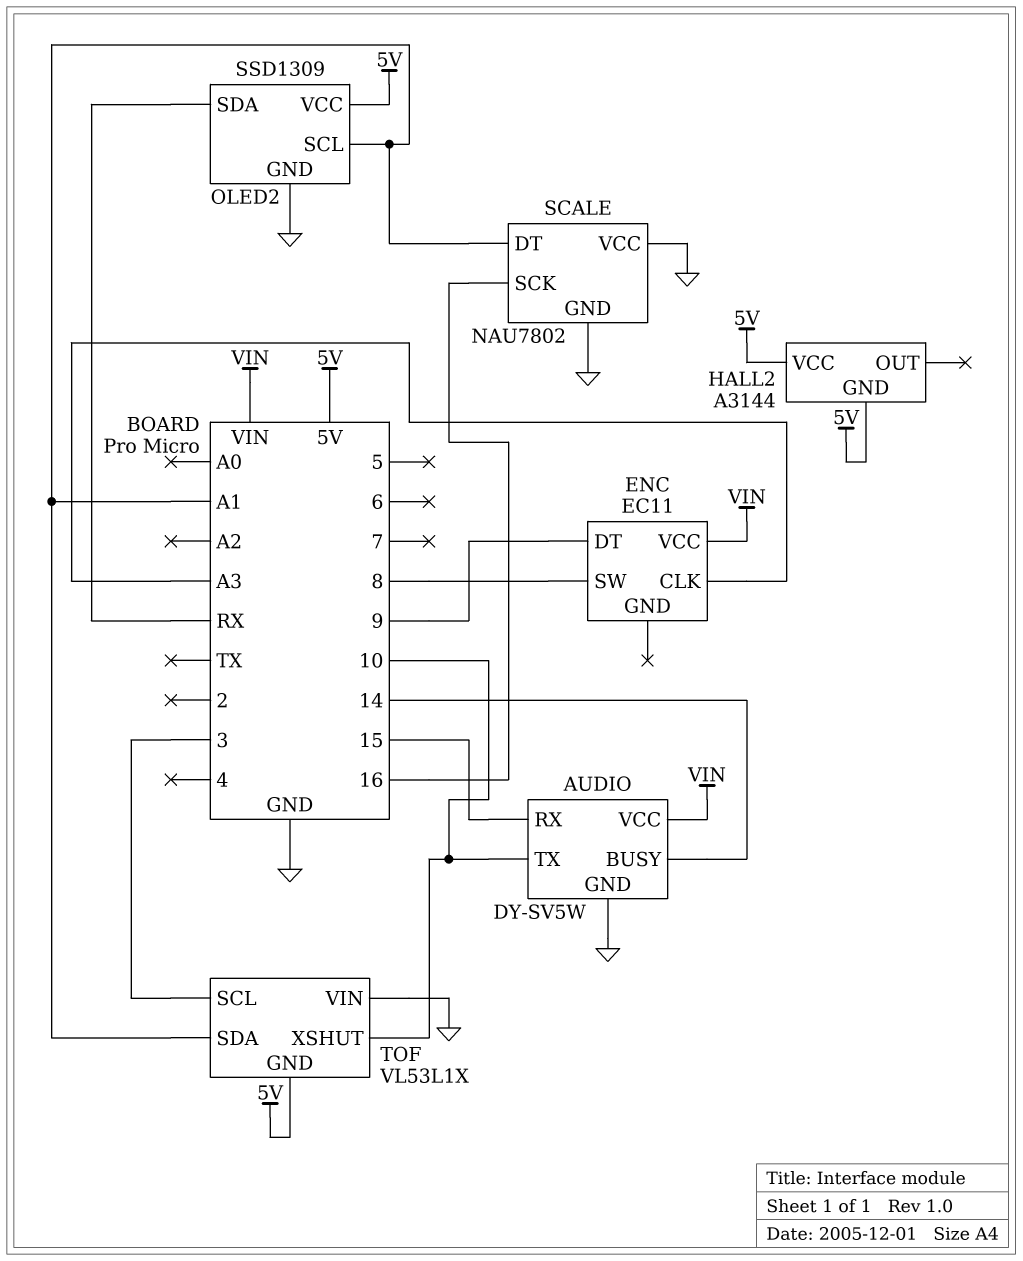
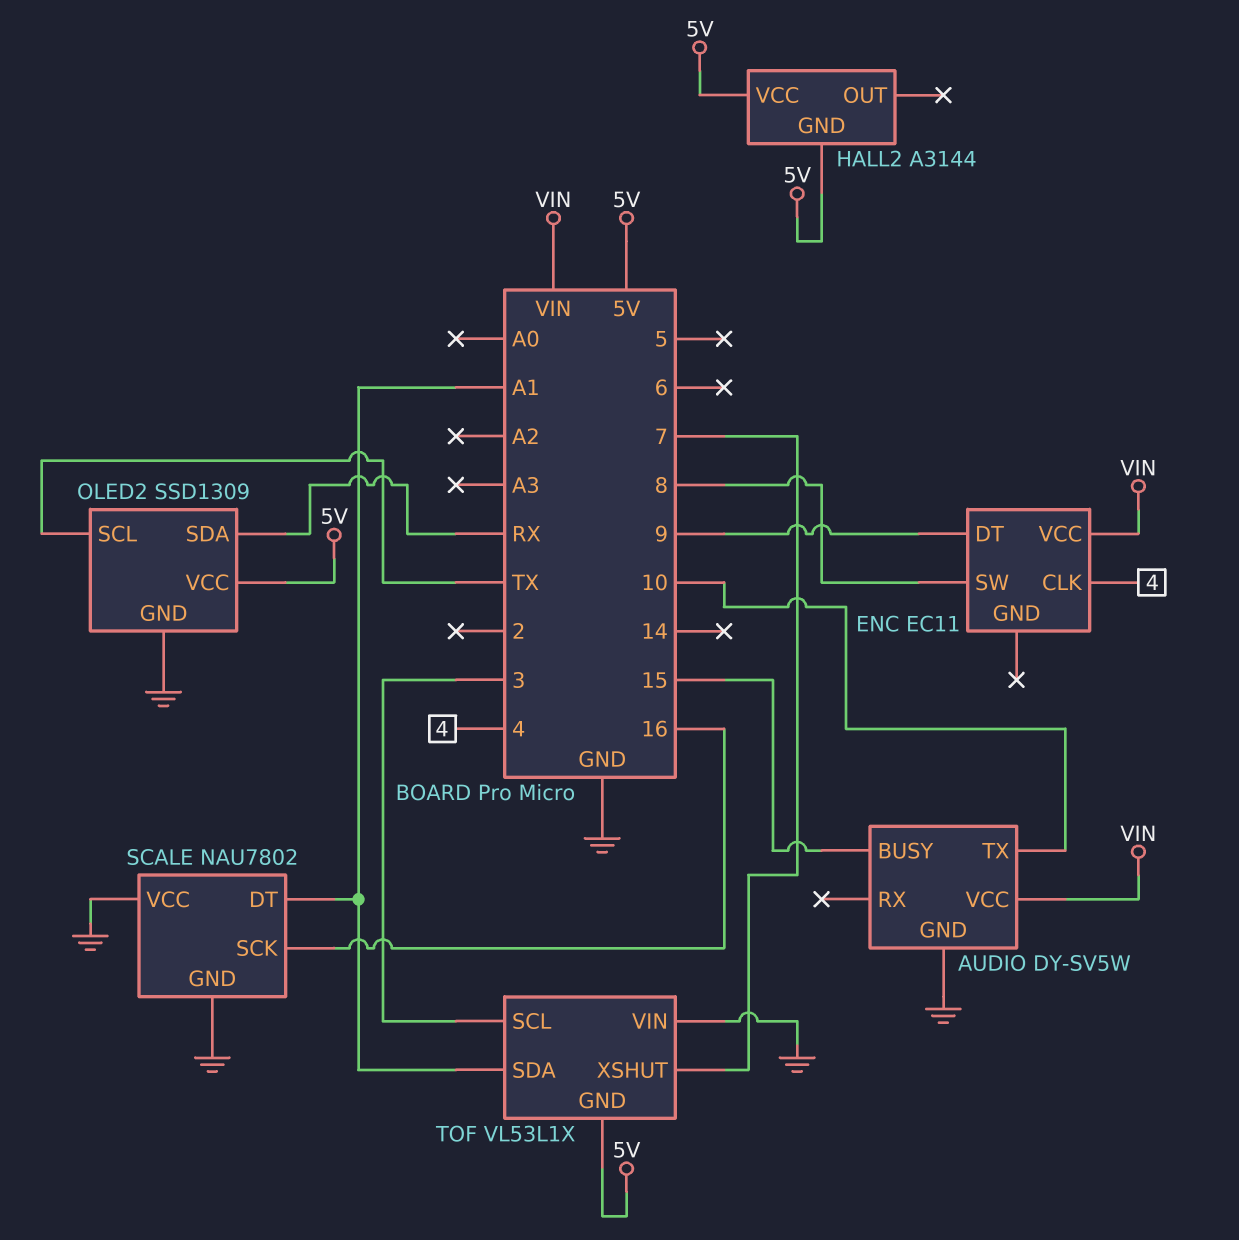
AUDIO pin BUSY: 14 -> 15
AUDIO pin RX: 15 -> none
ENC pin CLK: A3 -> 4
OLED2 pin SCL: A1 -> TX
TOF pin XSHUT: 10 -> 7

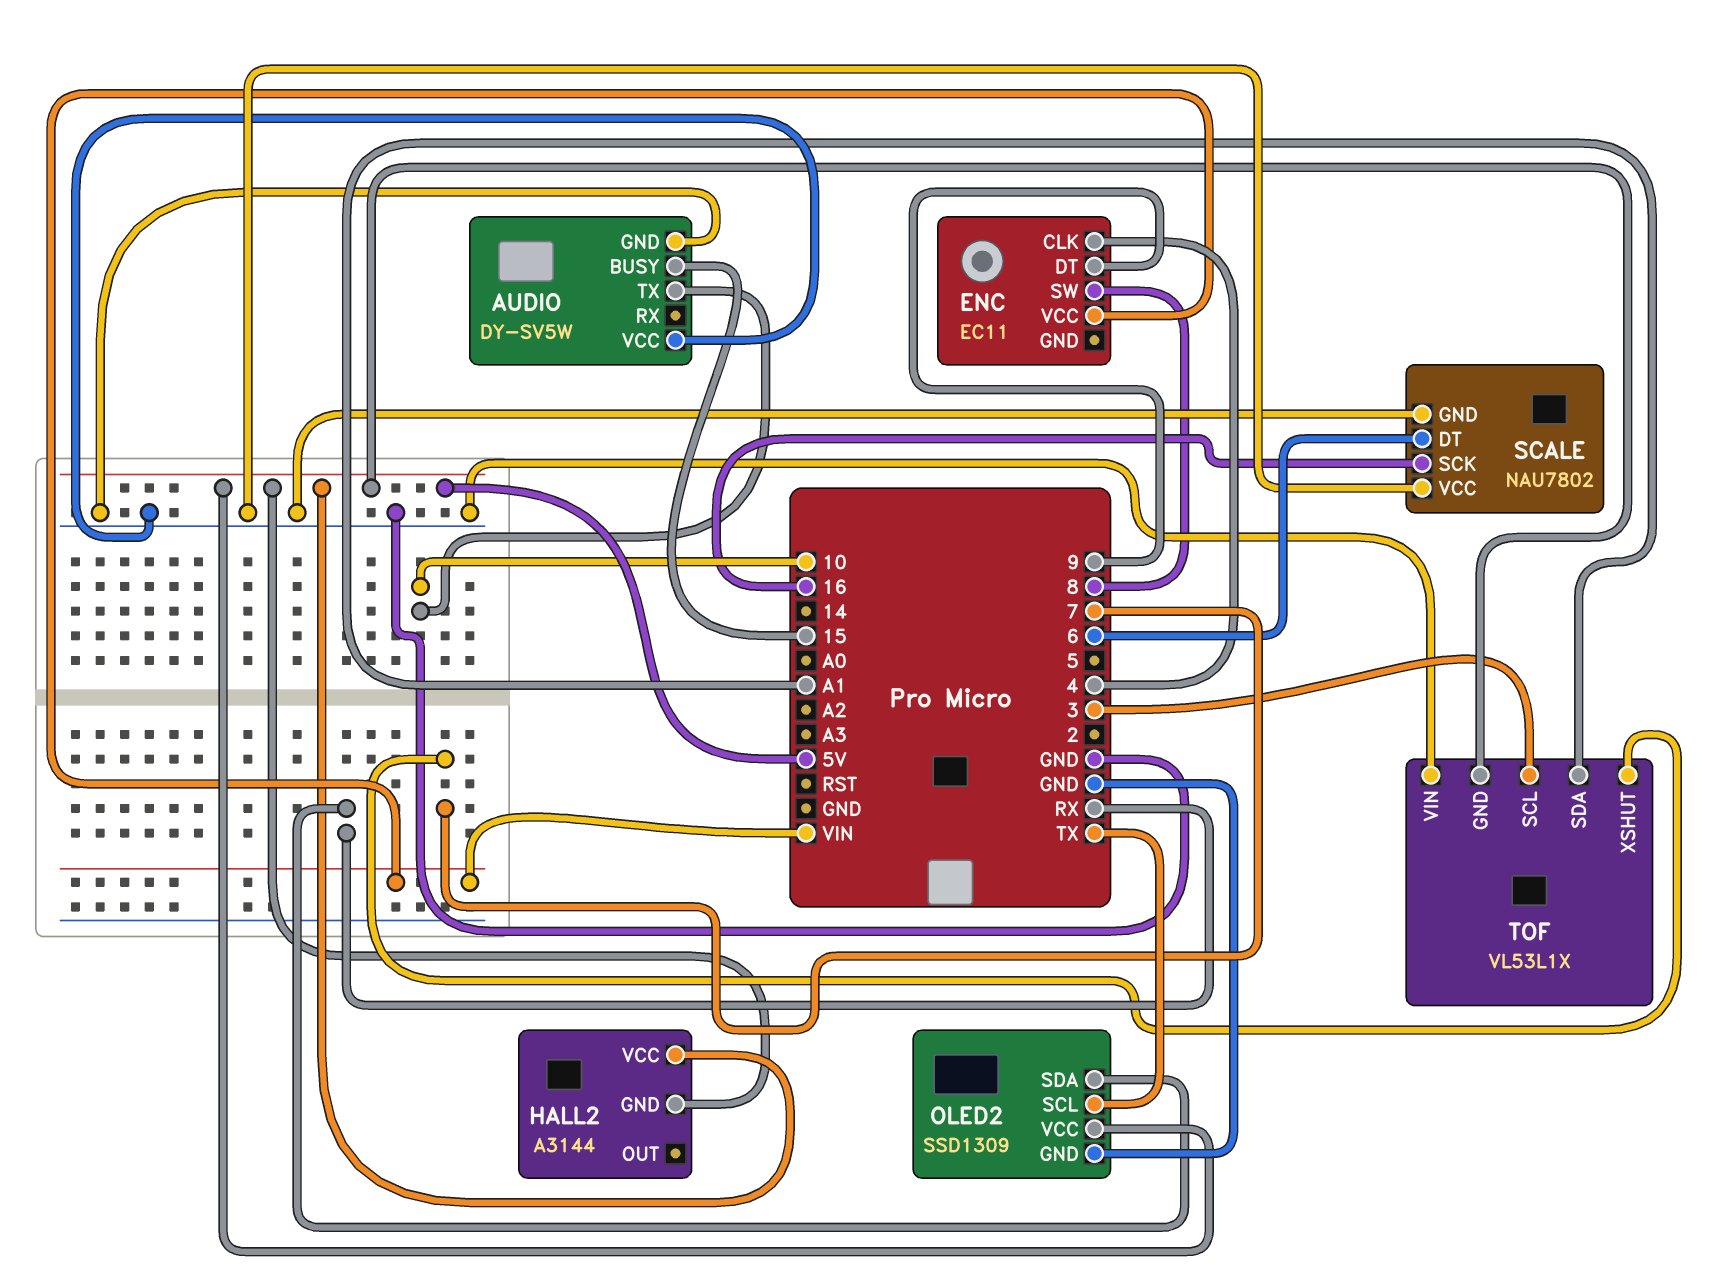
AUDIO pin VCC: VIN -> GND
SCALE pin DT: A1 -> 6

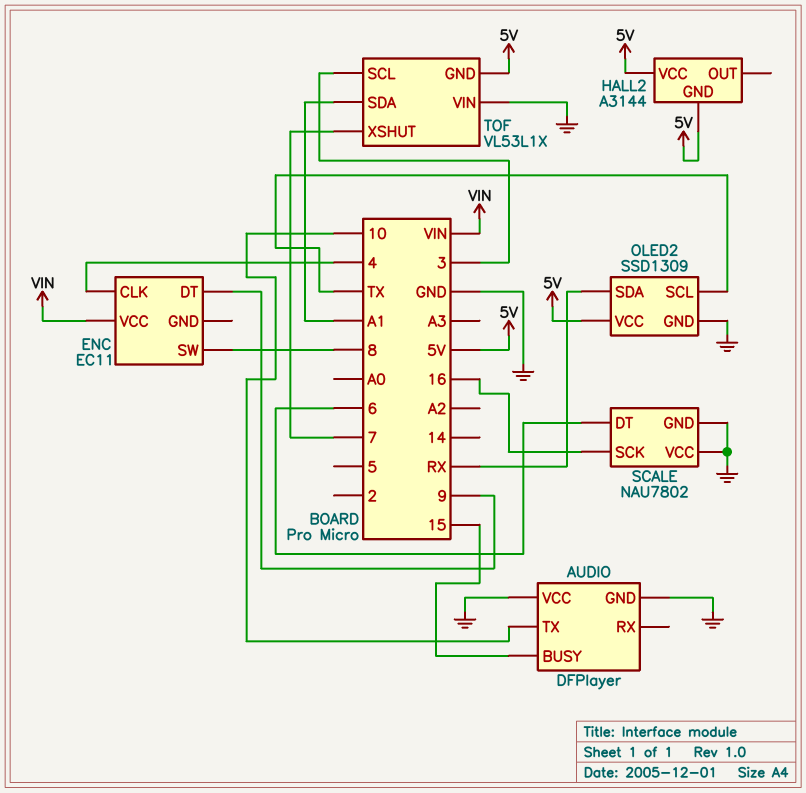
AUDIO: DY-SV5W -> DFPlayer

